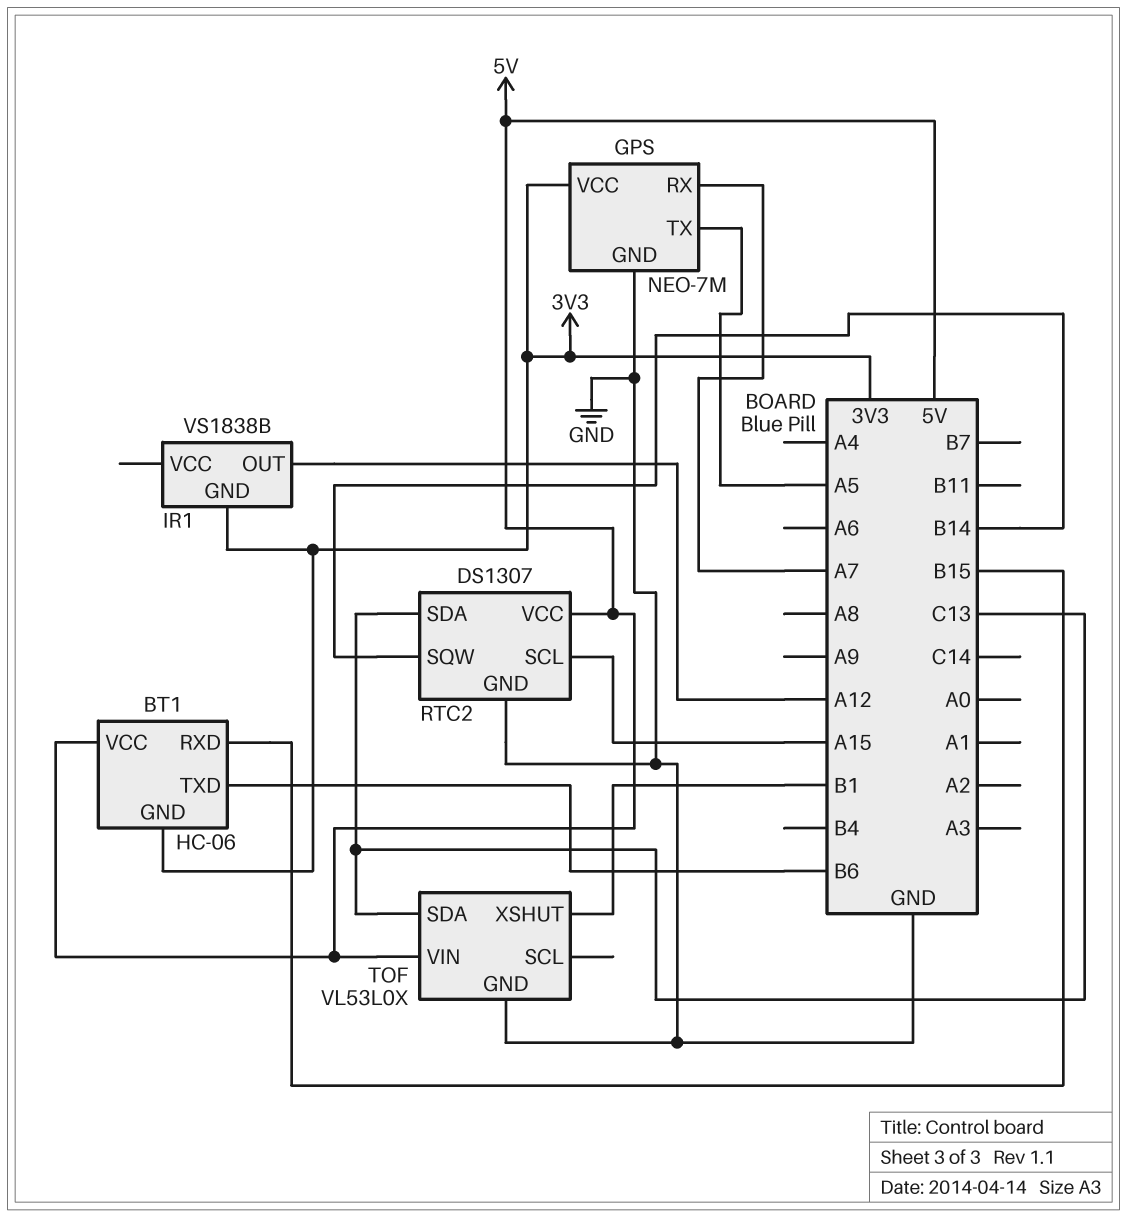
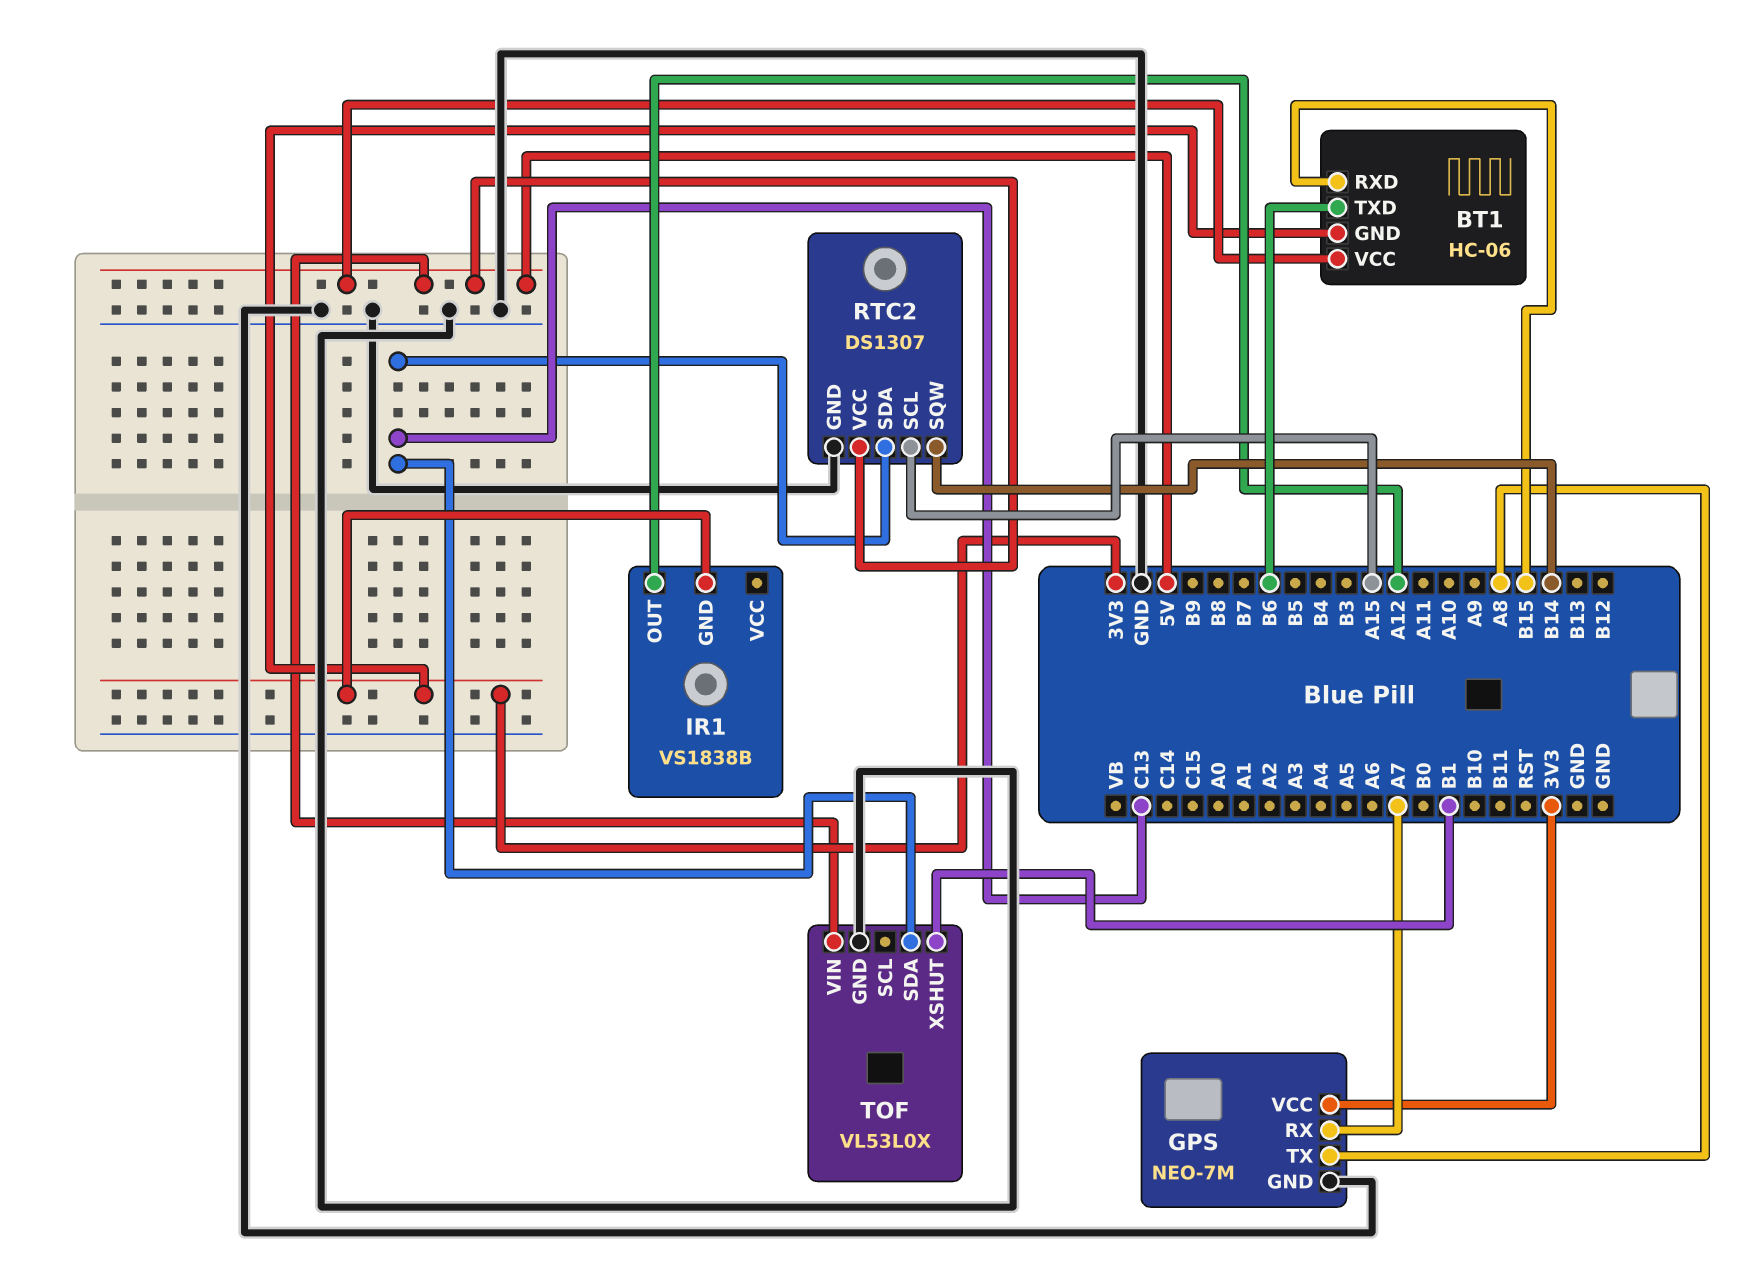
GPS pin TX: A5 -> A8

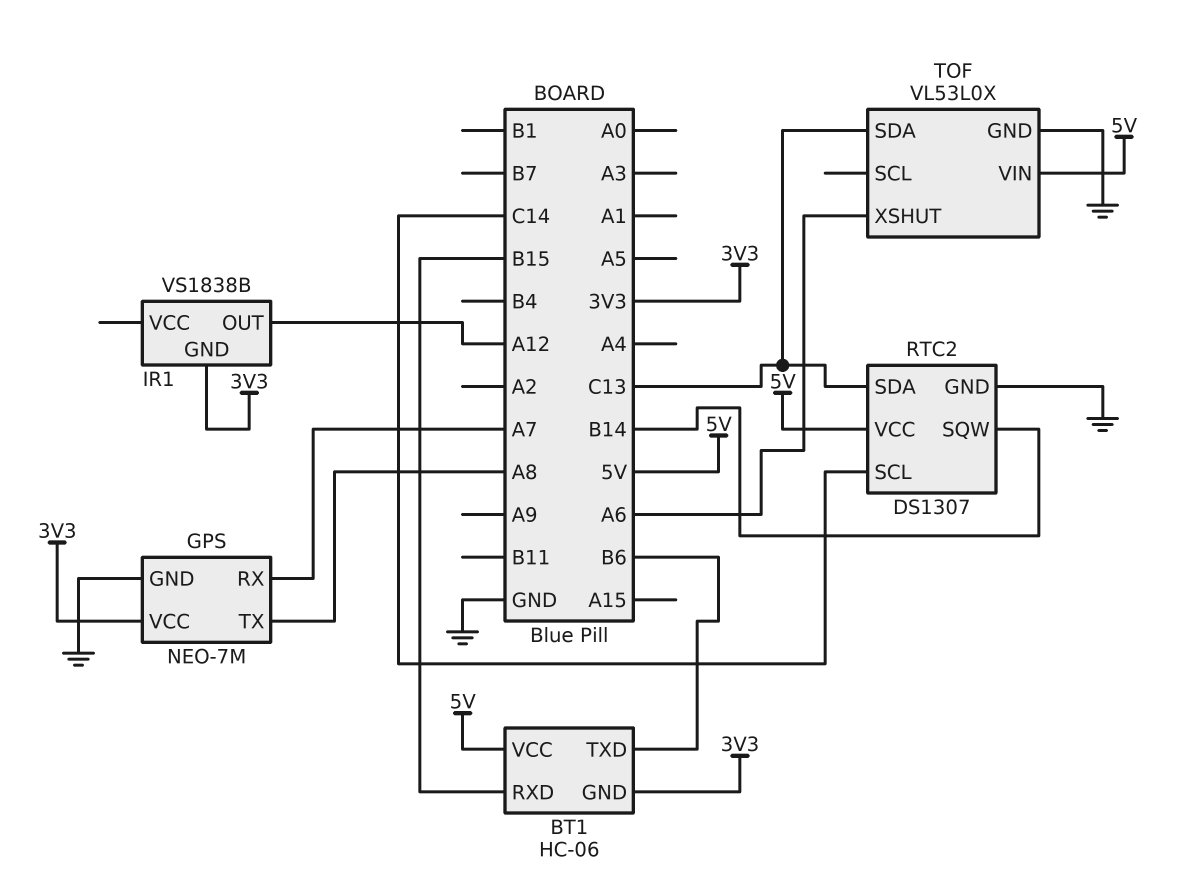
RTC2 pin SCL: A15 -> C14
TOF pin XSHUT: B1 -> A6

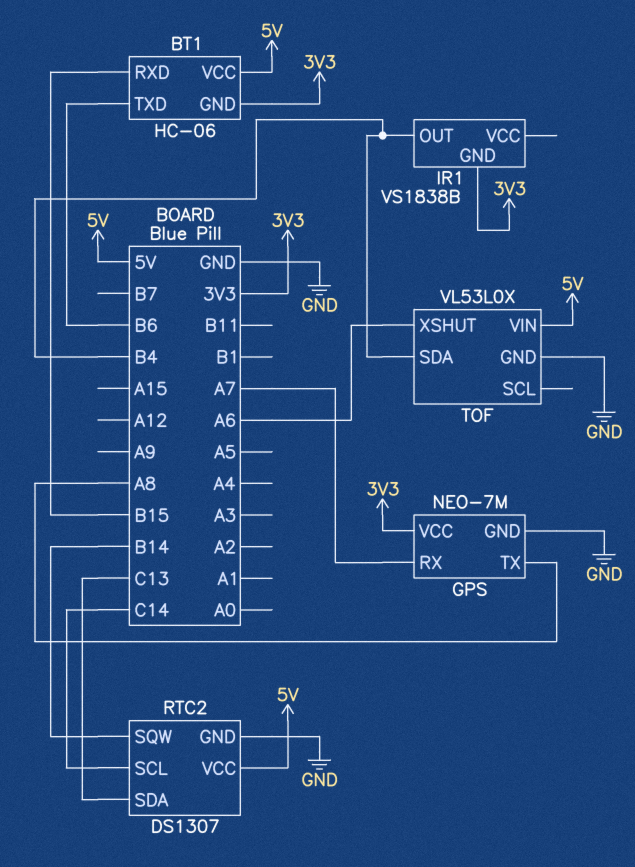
IR1 pin OUT: A12 -> B4
TOF pin SDA: C13 -> B4

